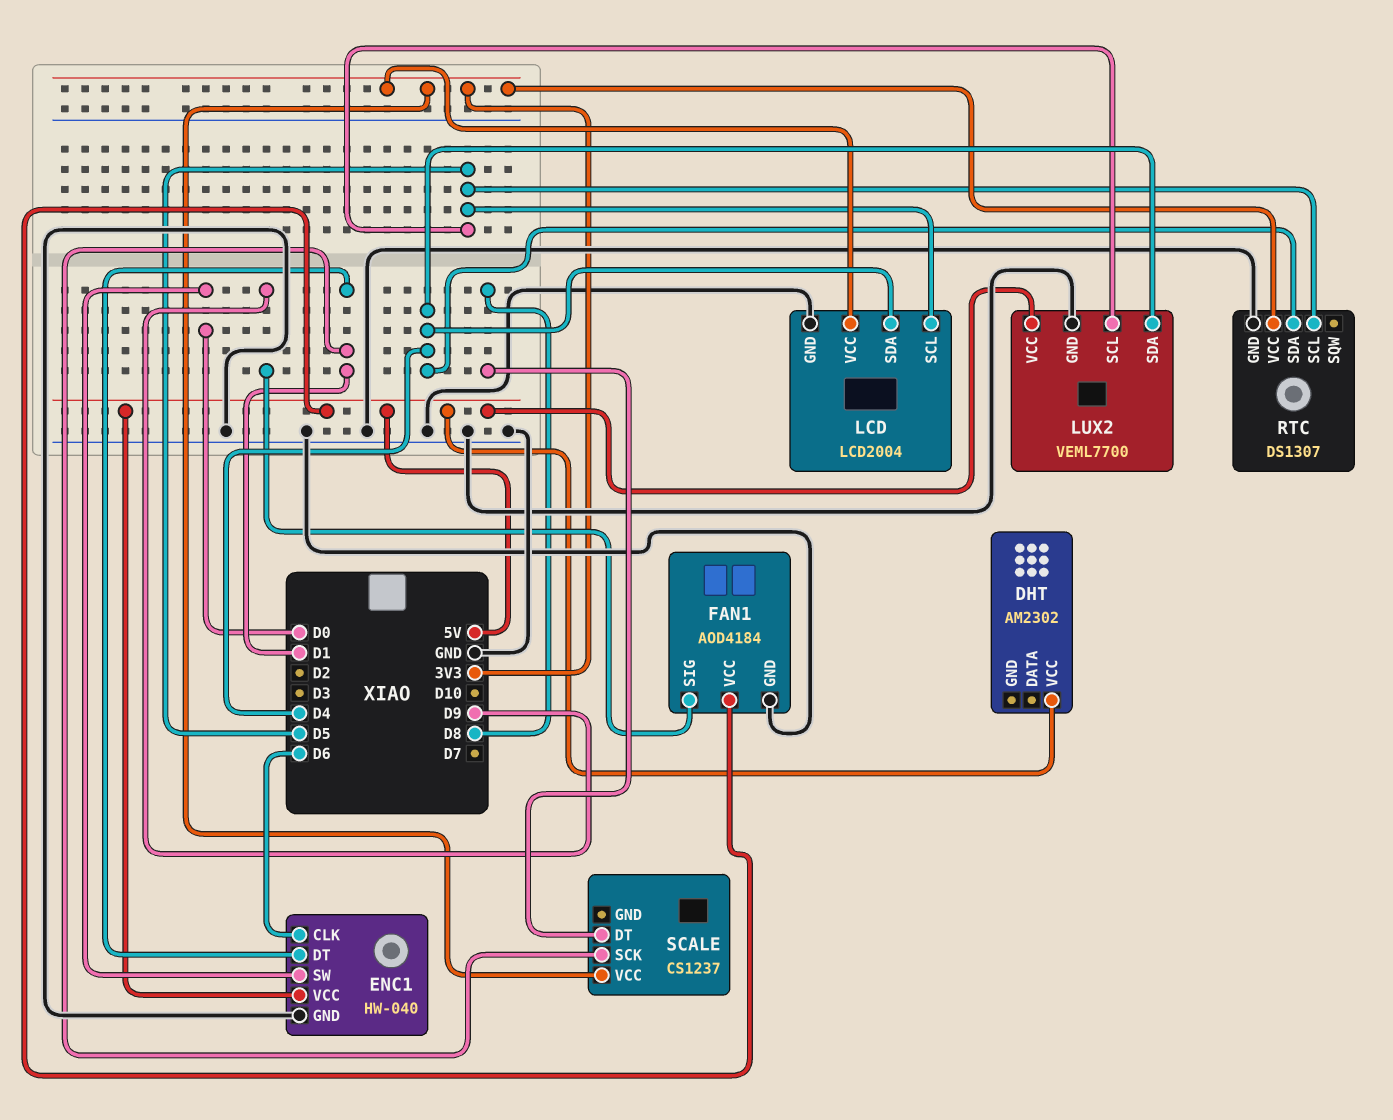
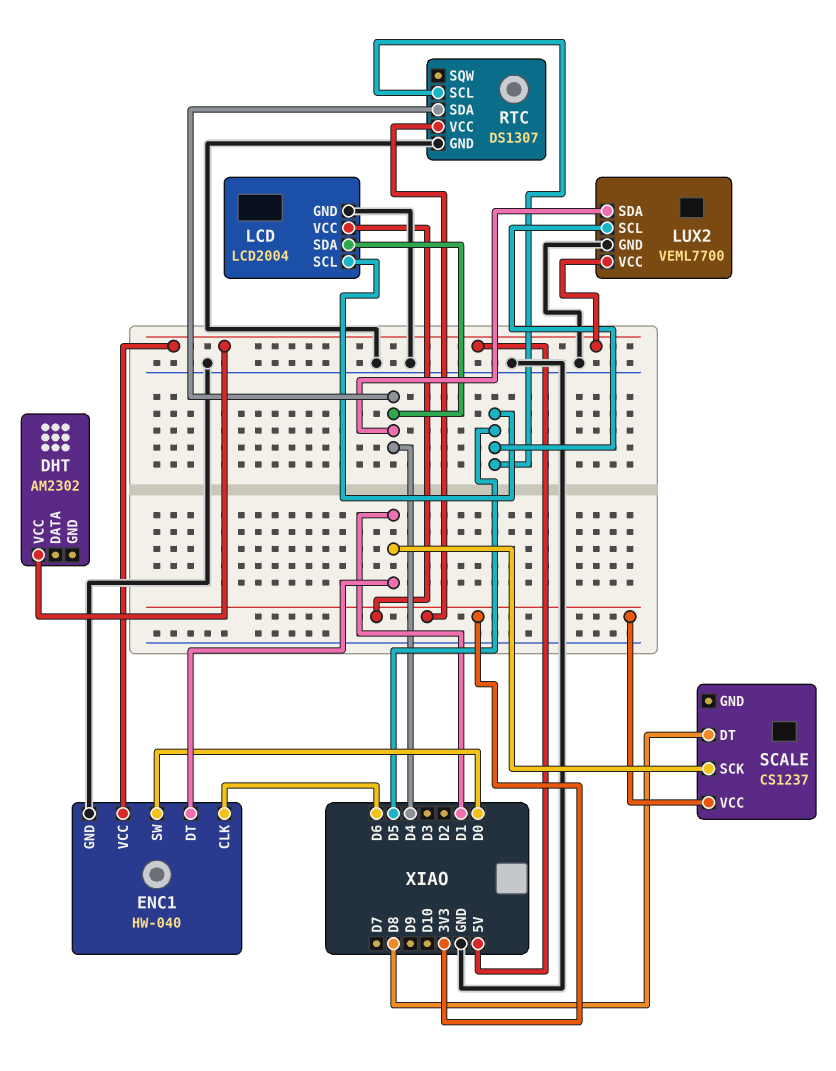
FAN1: AOD4184 -> none
FAN1 pin GND: GND -> none
FAN1 pin SIG: D9 -> none
FAN1 pin VCC: 5V -> none

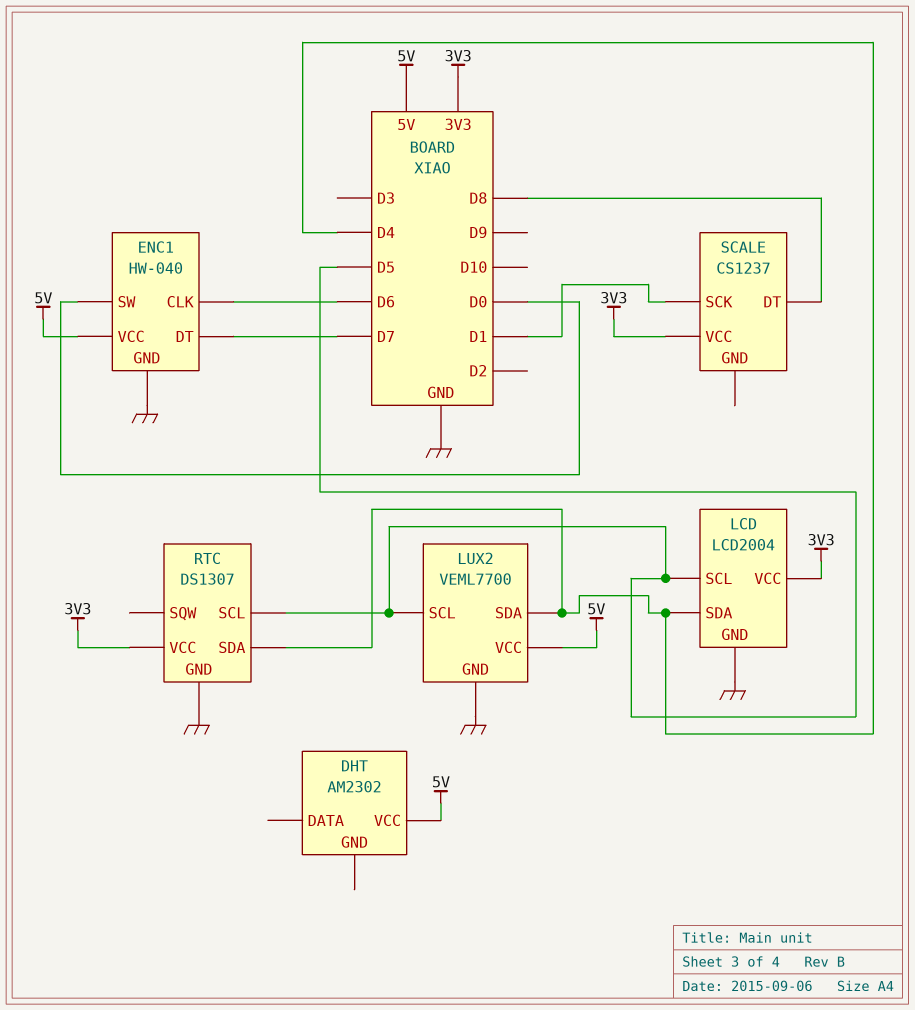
ENC1 pin DT: D1 -> D7

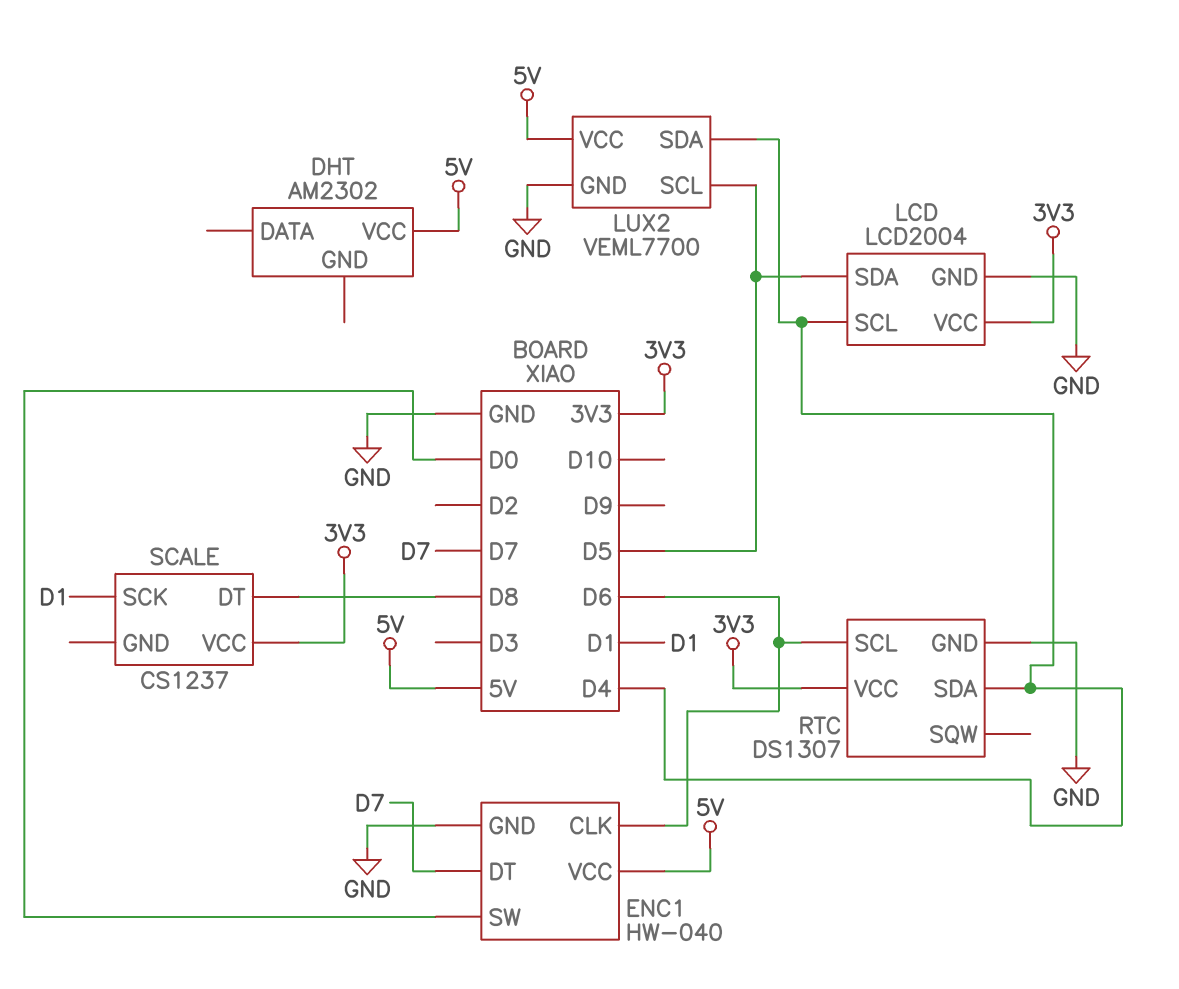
LCD pin SCL: D5 -> D4
LCD pin SDA: D4 -> D5
RTC pin SCL: D5 -> D6

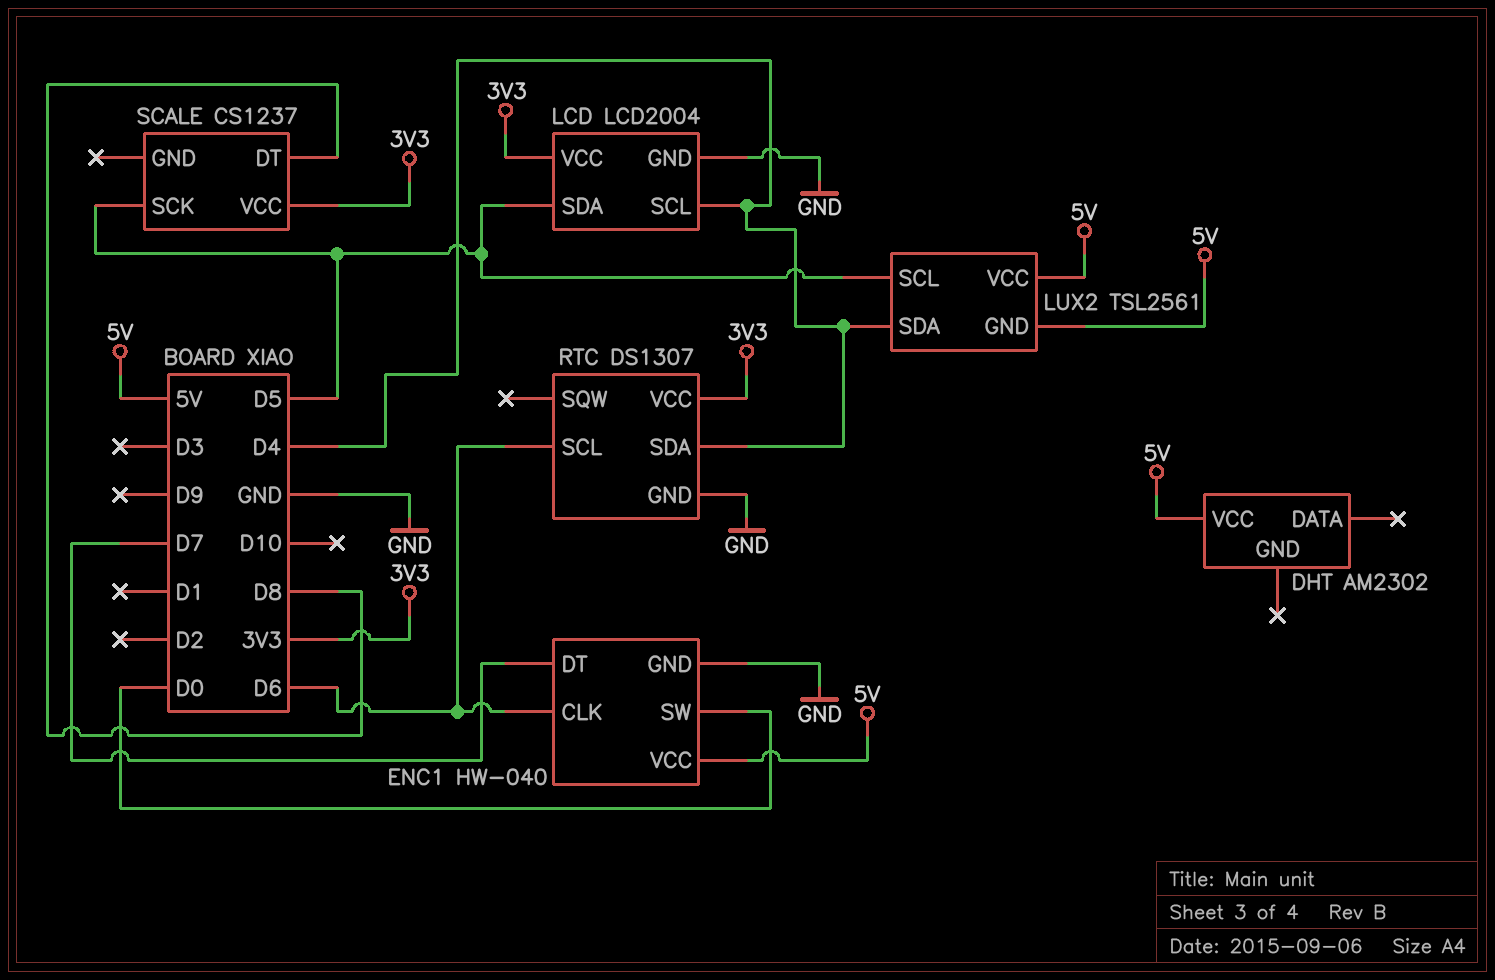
LUX2: VEML7700 -> TSL2561
LUX2 pin GND: GND -> 5V
SCALE pin SCK: D1 -> D5

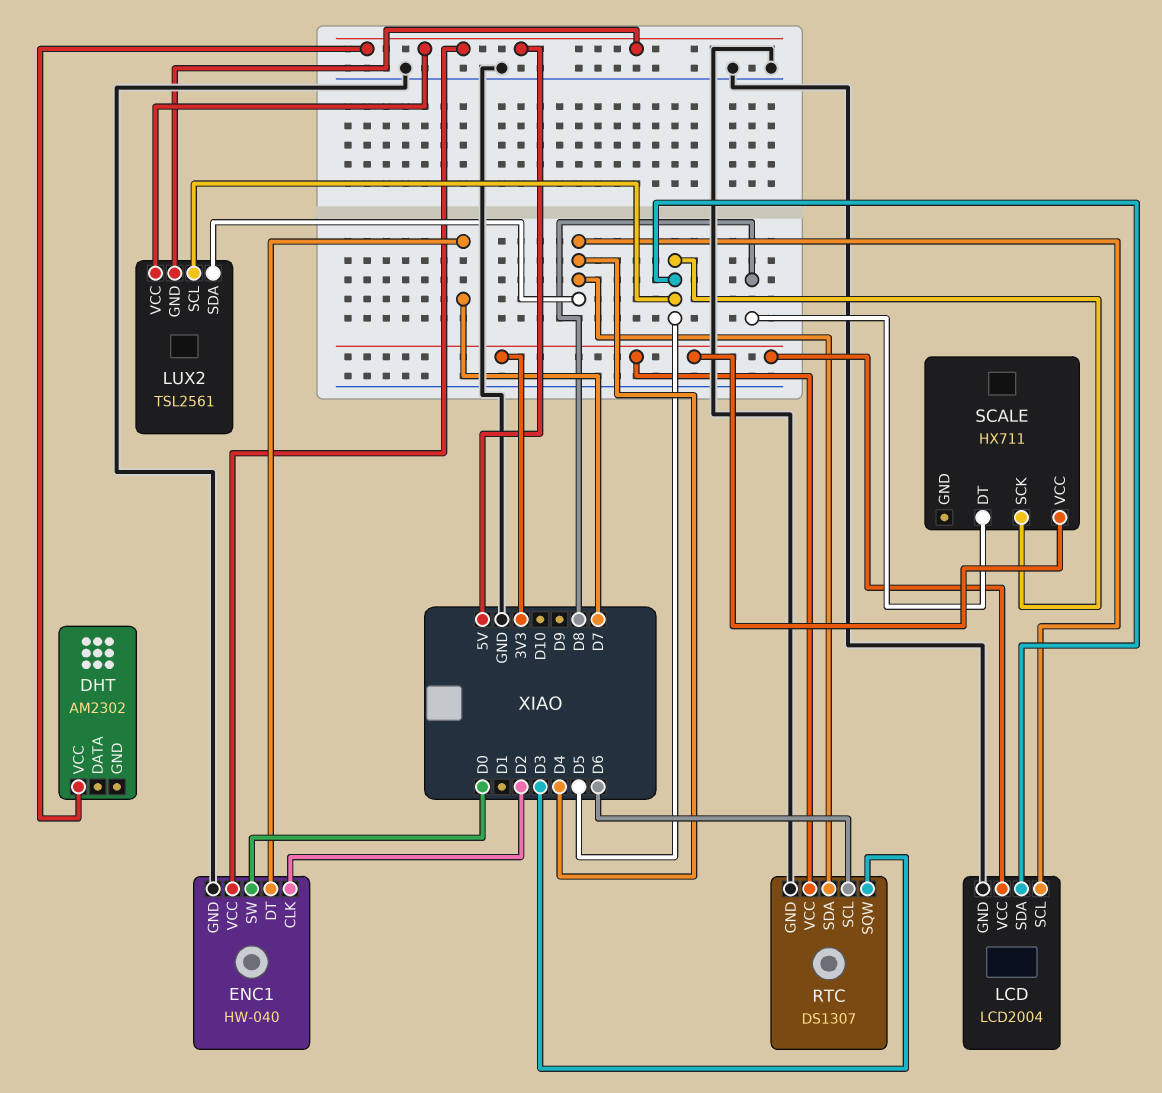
ENC1 pin CLK: D6 -> D2
RTC pin SQW: none -> D3
SCALE: CS1237 -> HX711

